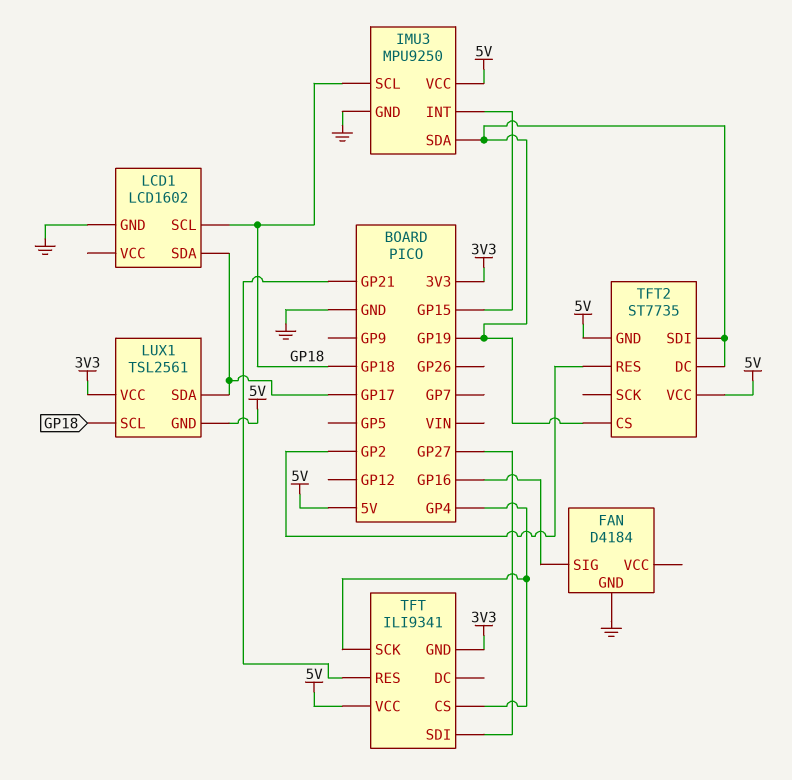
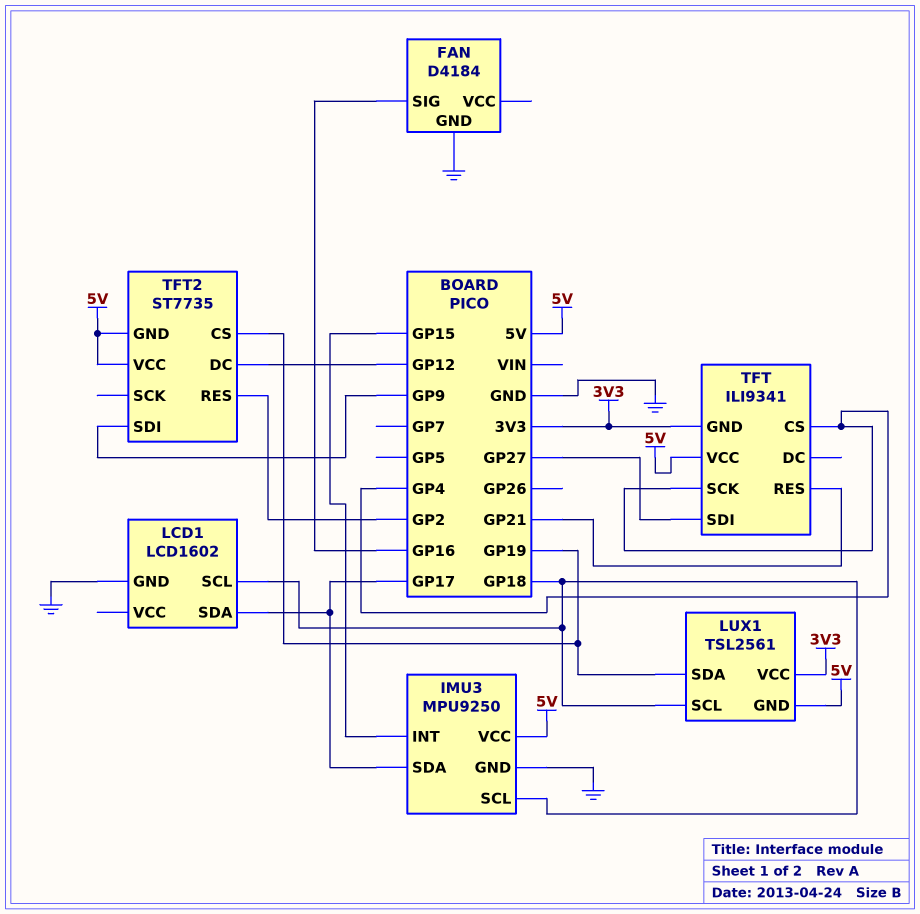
IMU3 pin SDA: GP19 -> GP17
LUX1 pin SDA: GP17 -> GP19
TFT2 pin DC: GP19 -> GP12
TFT2 pin SDI: GP19 -> GP9

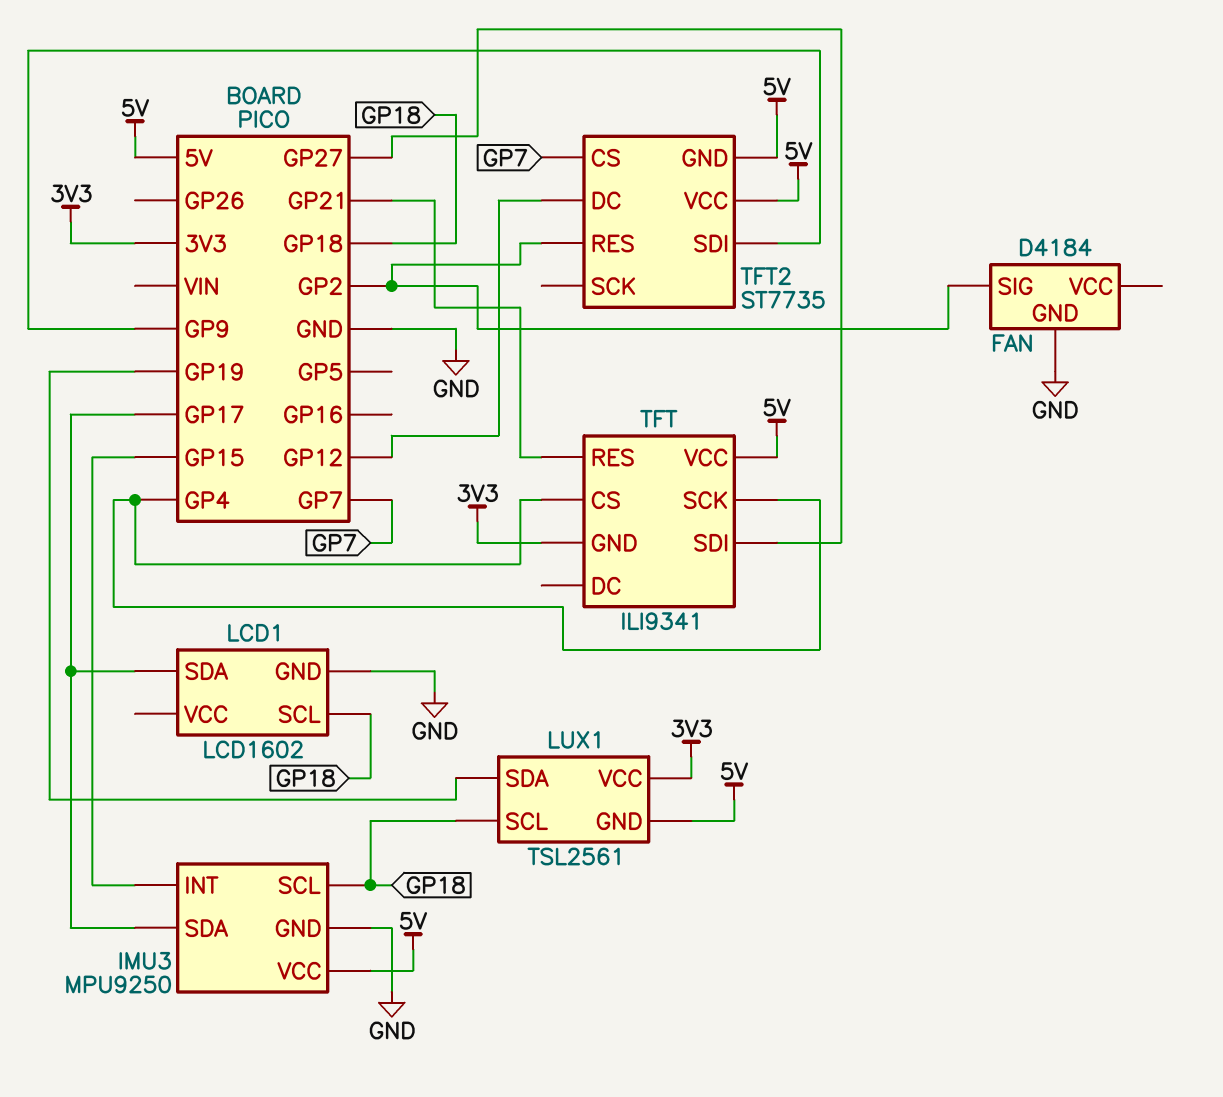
FAN pin SIG: GP16 -> GP2
TFT2 pin CS: GP19 -> GP7

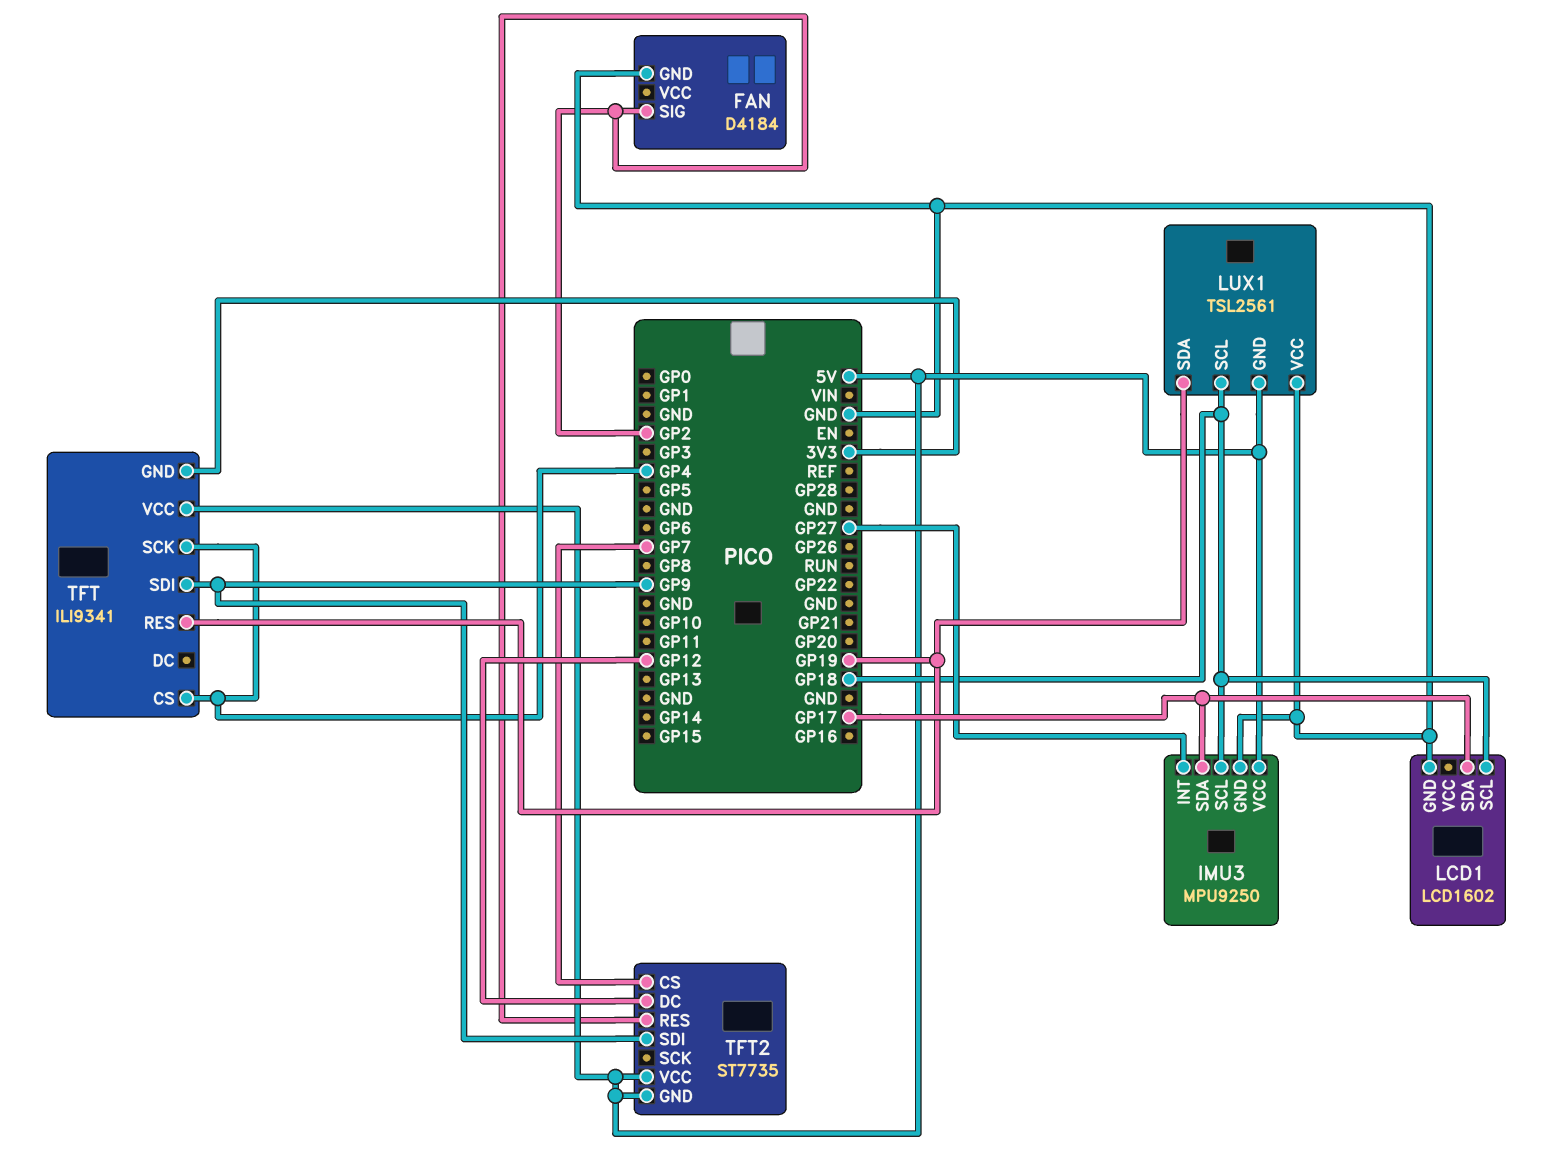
IMU3 pin INT: GP15 -> GP27
LUX1 pin VCC: 3V3 -> GND
TFT pin RES: GP21 -> GP19
TFT pin SDI: GP27 -> GP9

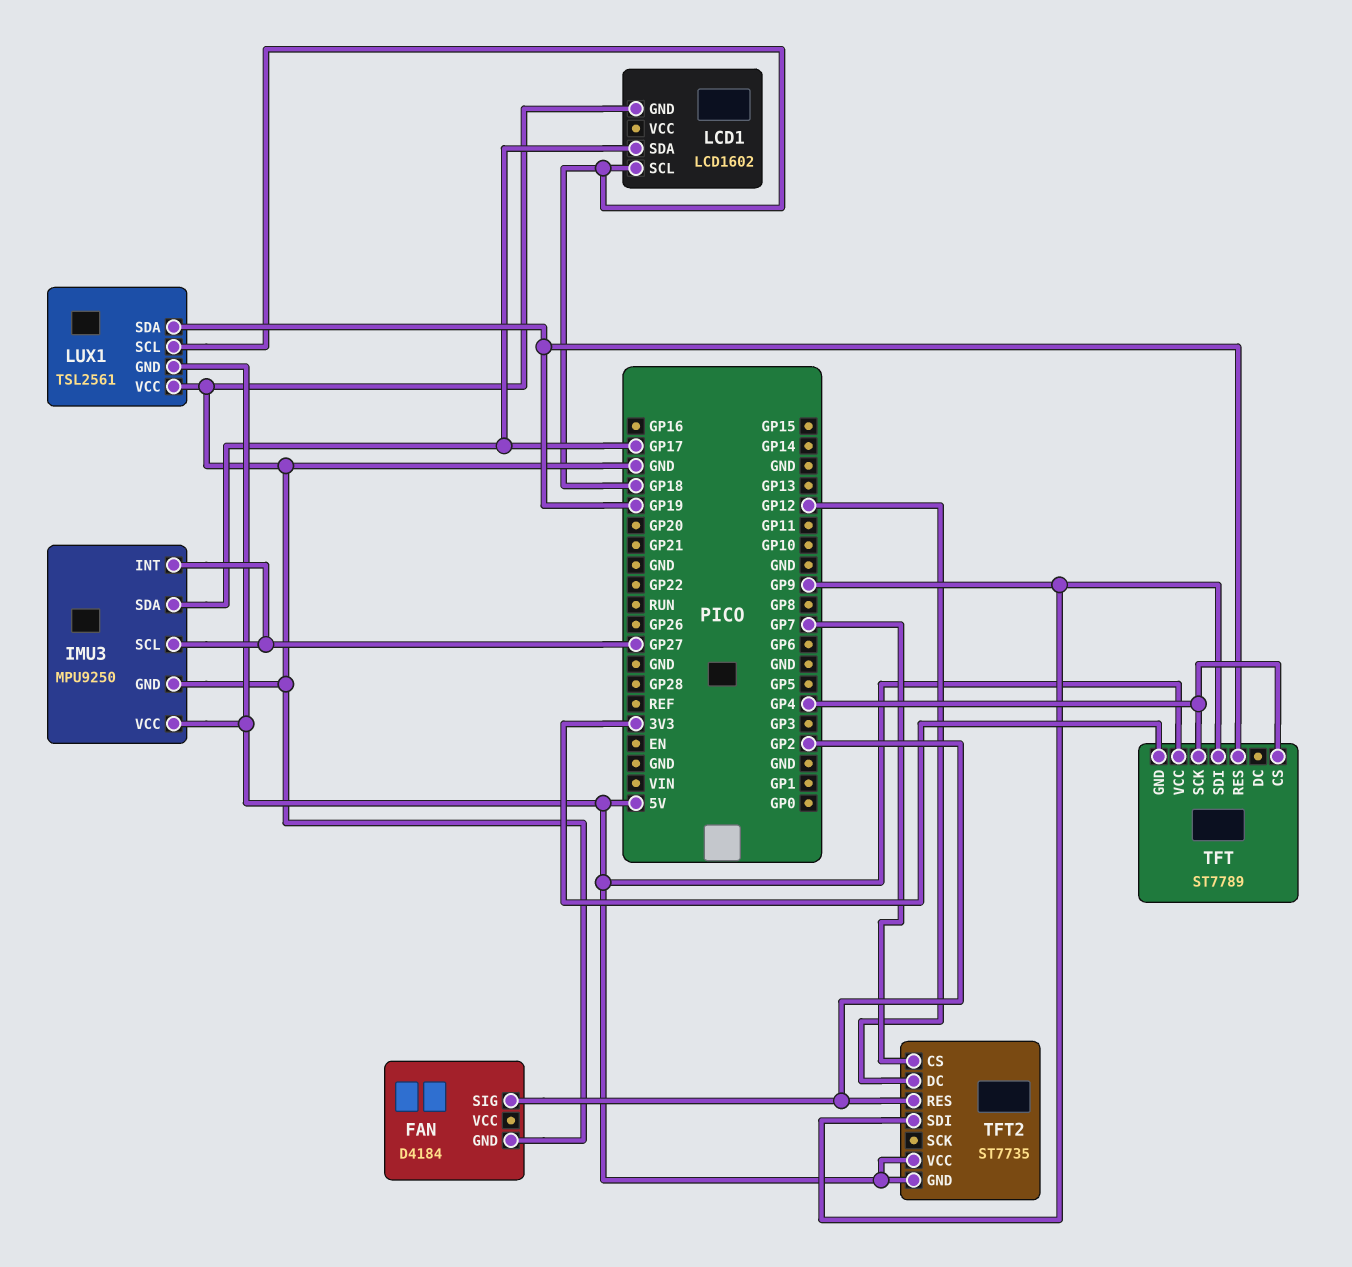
IMU3 pin SCL: GP18 -> GP27
TFT: ILI9341 -> ST7789

